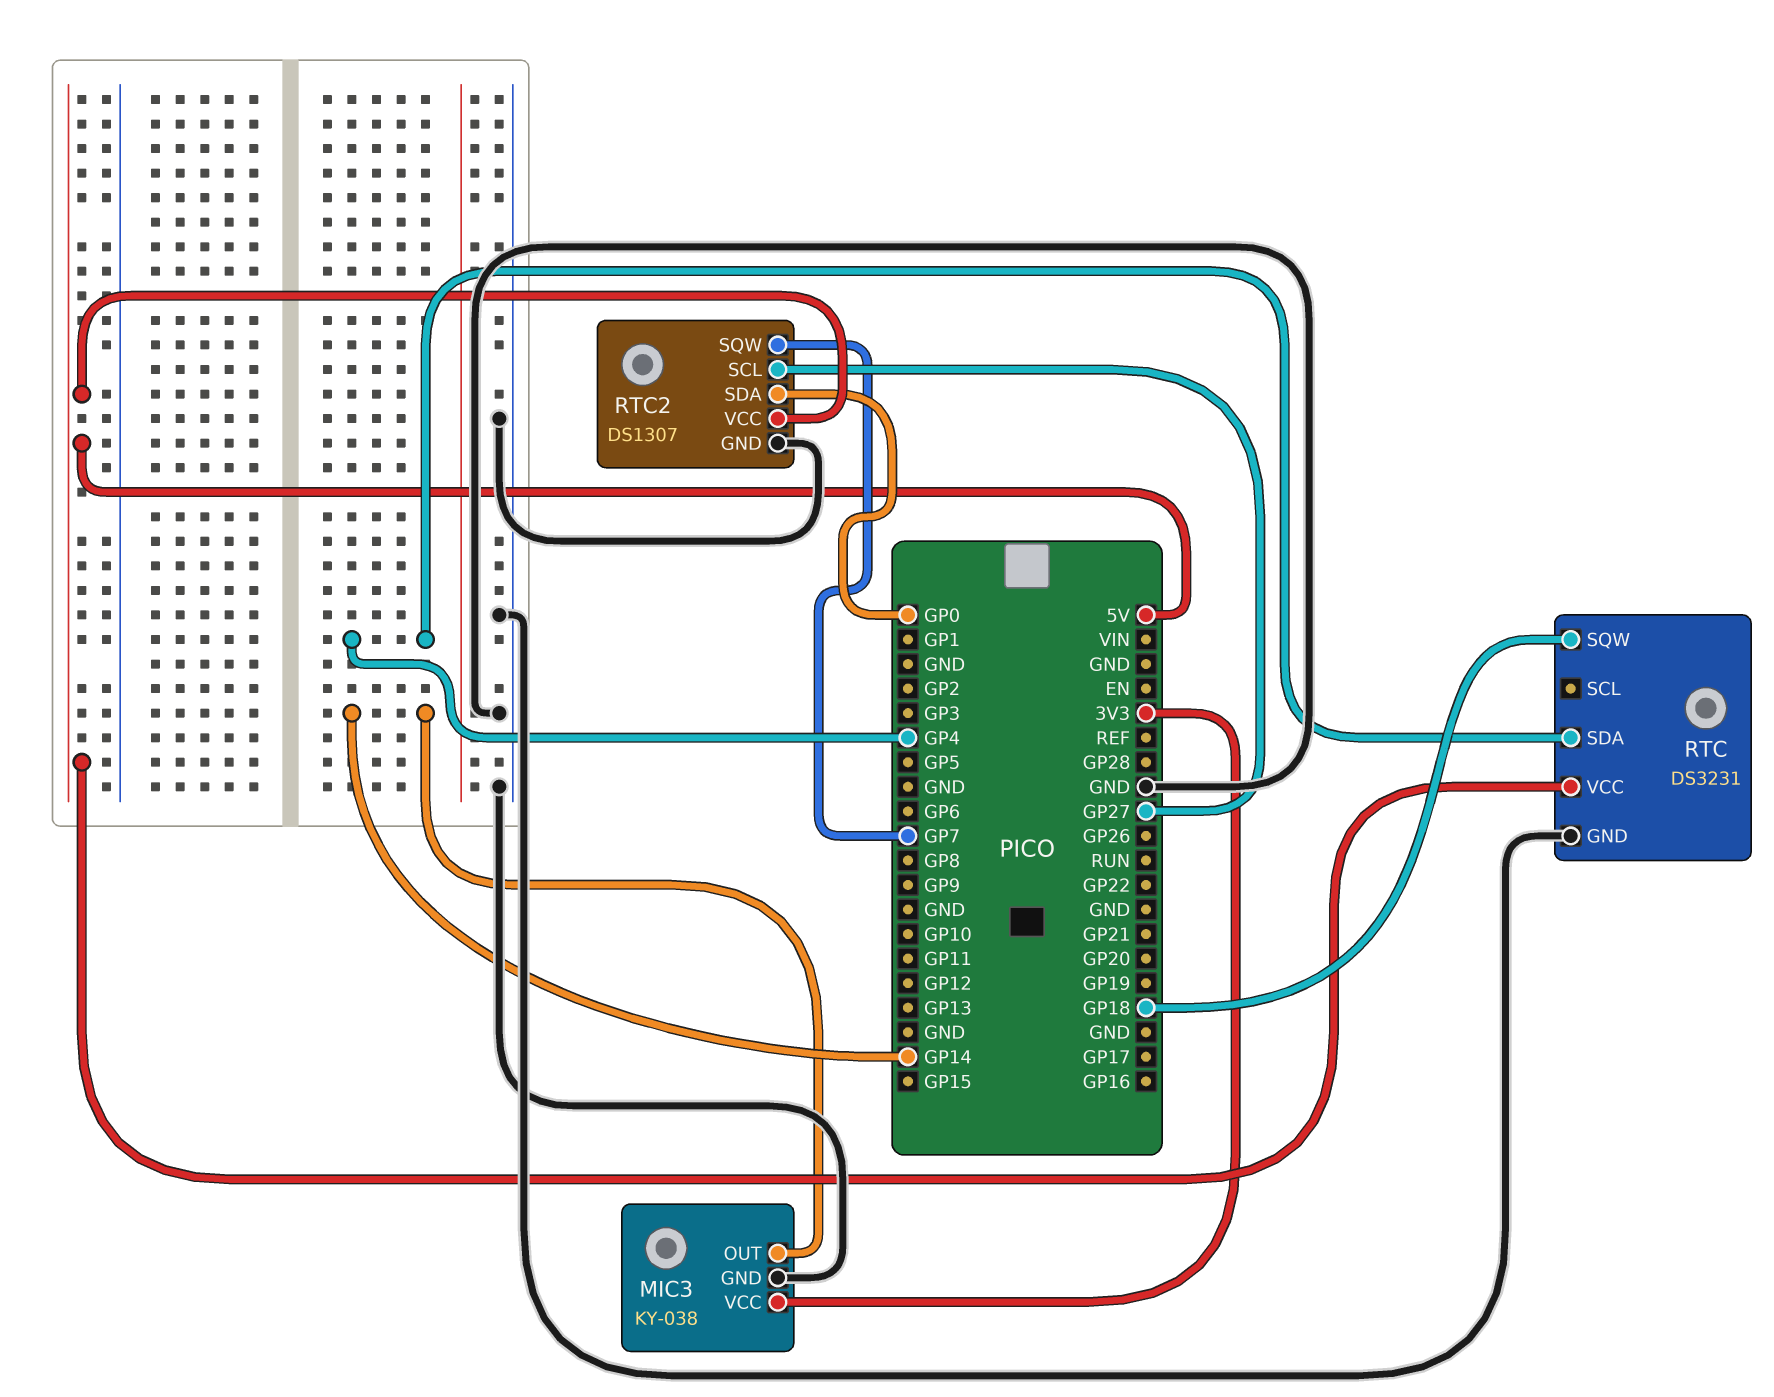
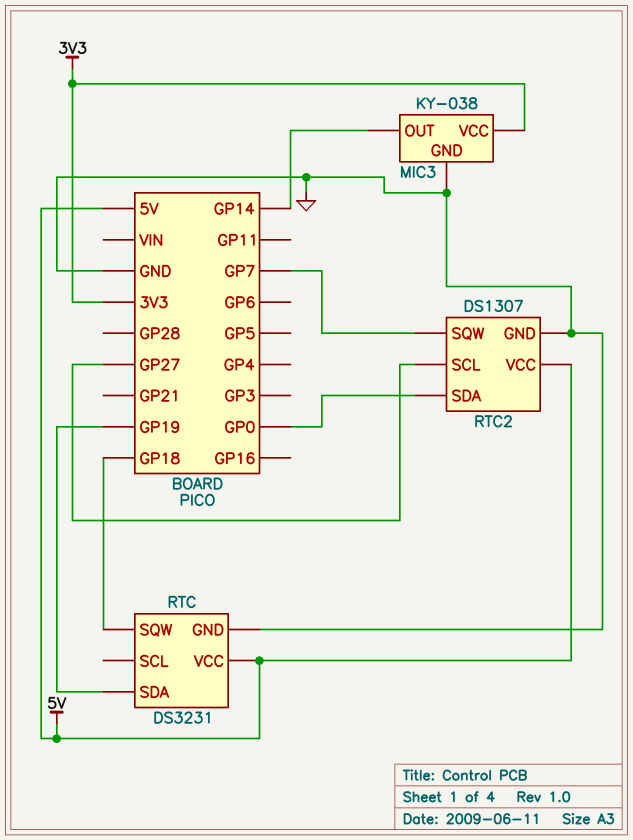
RTC pin SDA: GP4 -> GP19

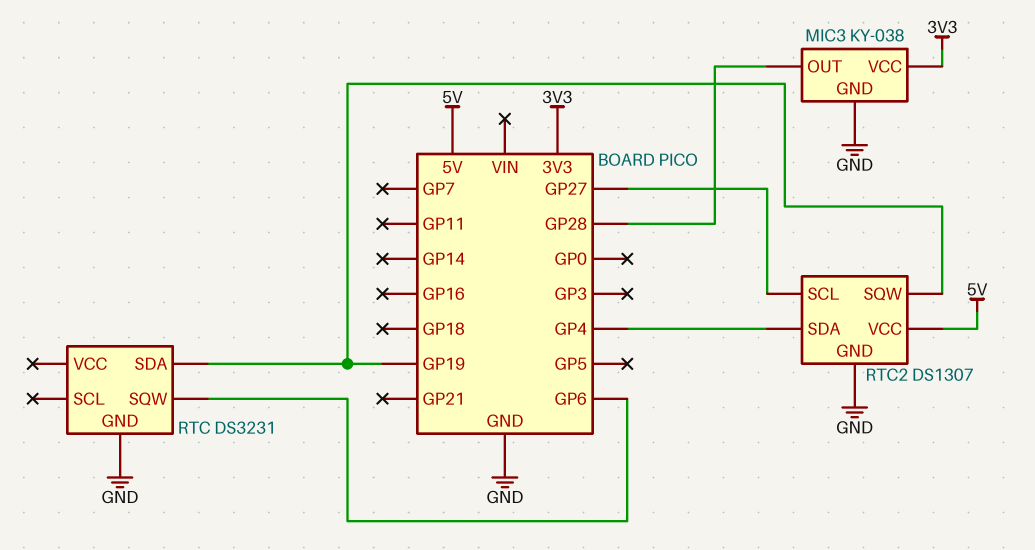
MIC3 pin OUT: GP14 -> GP28
RTC pin SQW: GP18 -> GP6
RTC pin VCC: 5V -> none
RTC2 pin SDA: GP0 -> GP4
RTC2 pin SQW: GP7 -> GP19

